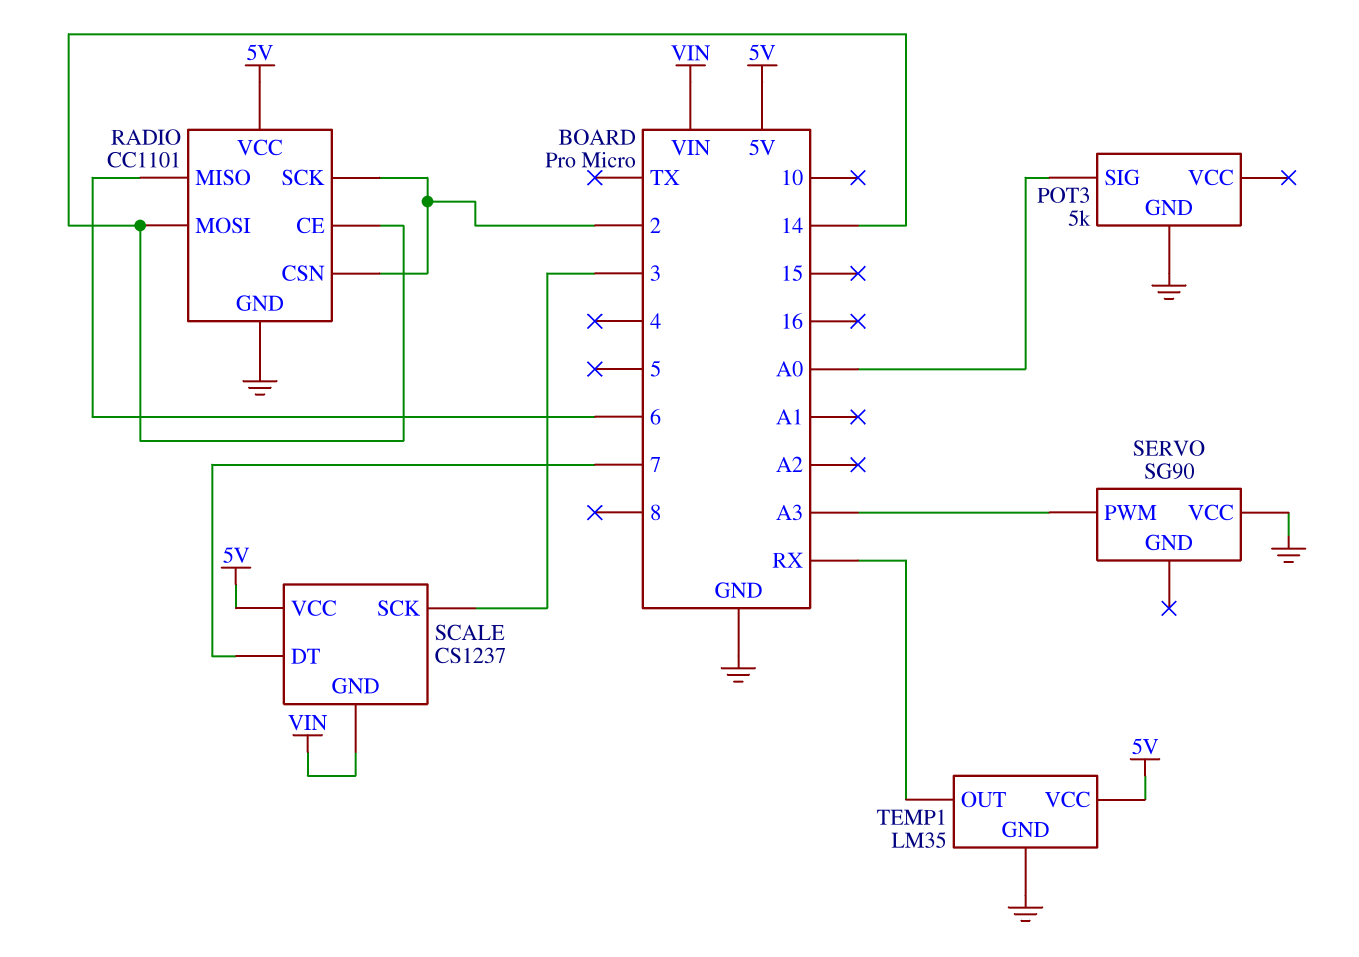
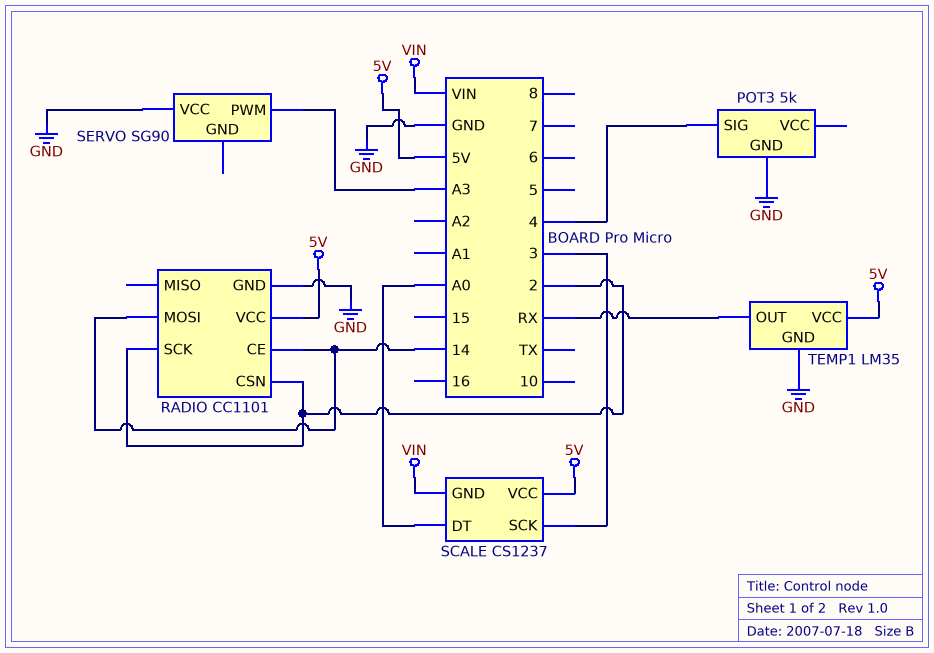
POT3 pin SIG: A0 -> 4
RADIO pin MISO: 6 -> none
SCALE pin DT: 7 -> A0

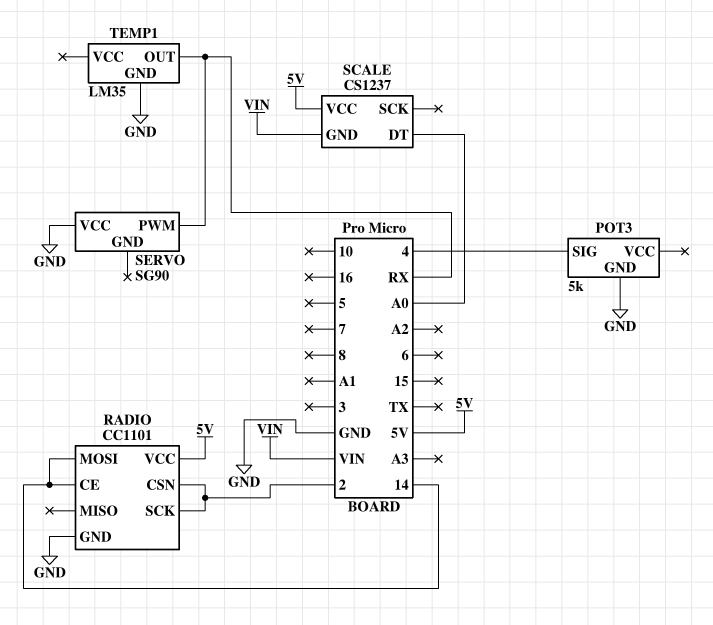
SCALE pin SCK: 3 -> none
SERVO pin PWM: A3 -> RX
TEMP1 pin VCC: 5V -> none

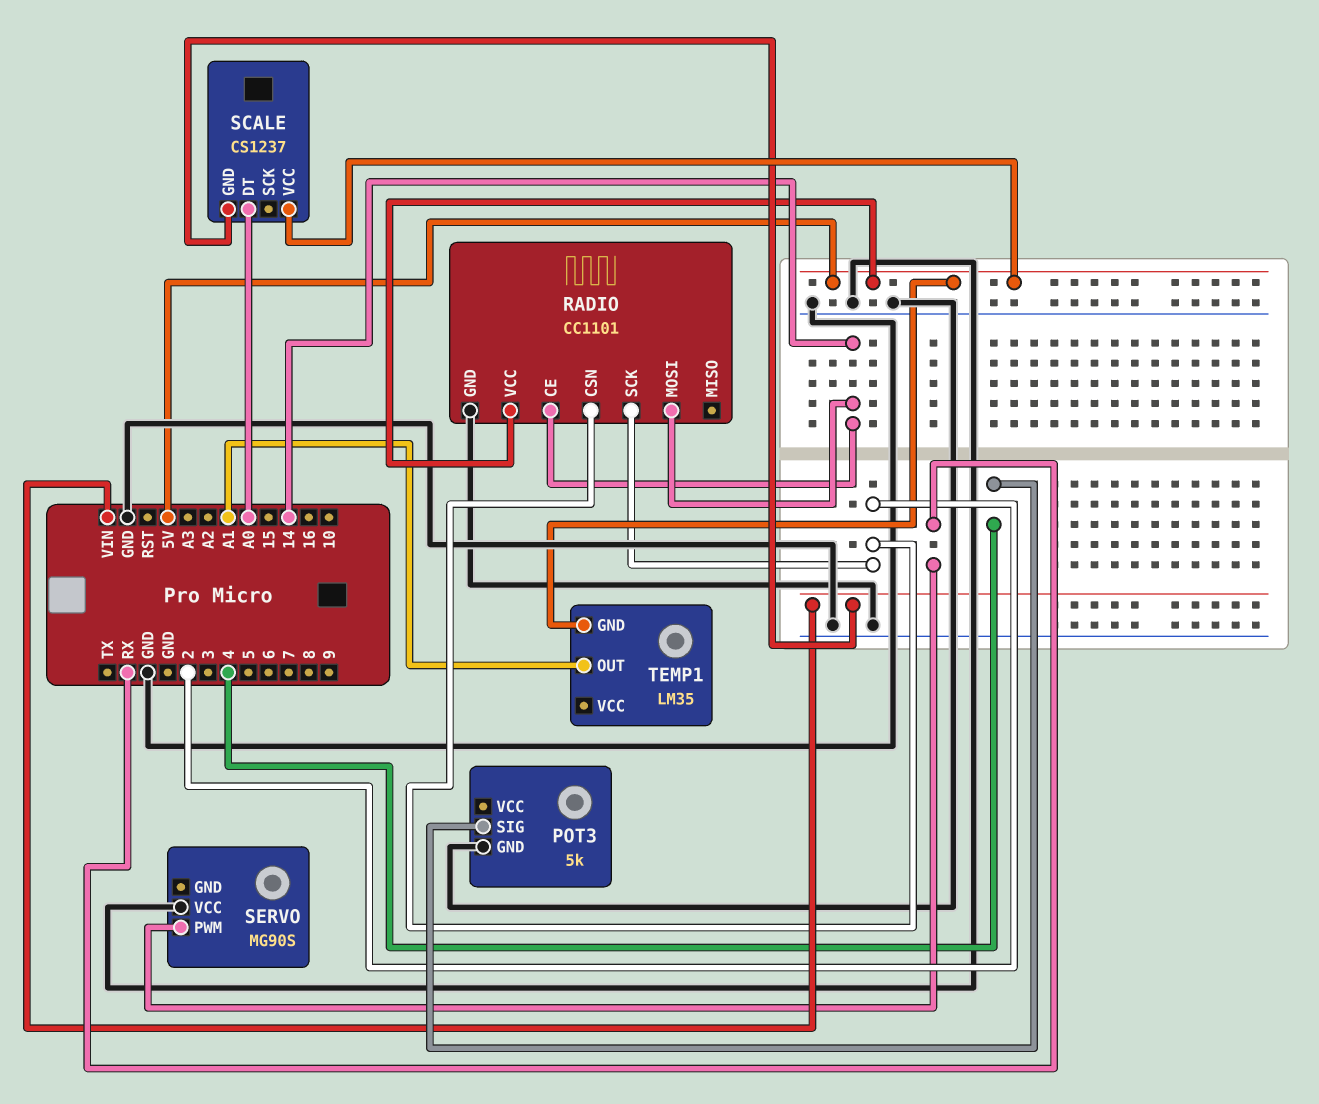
SERVO: SG90 -> MG90S
TEMP1 pin GND: GND -> 5V
TEMP1 pin OUT: RX -> A1

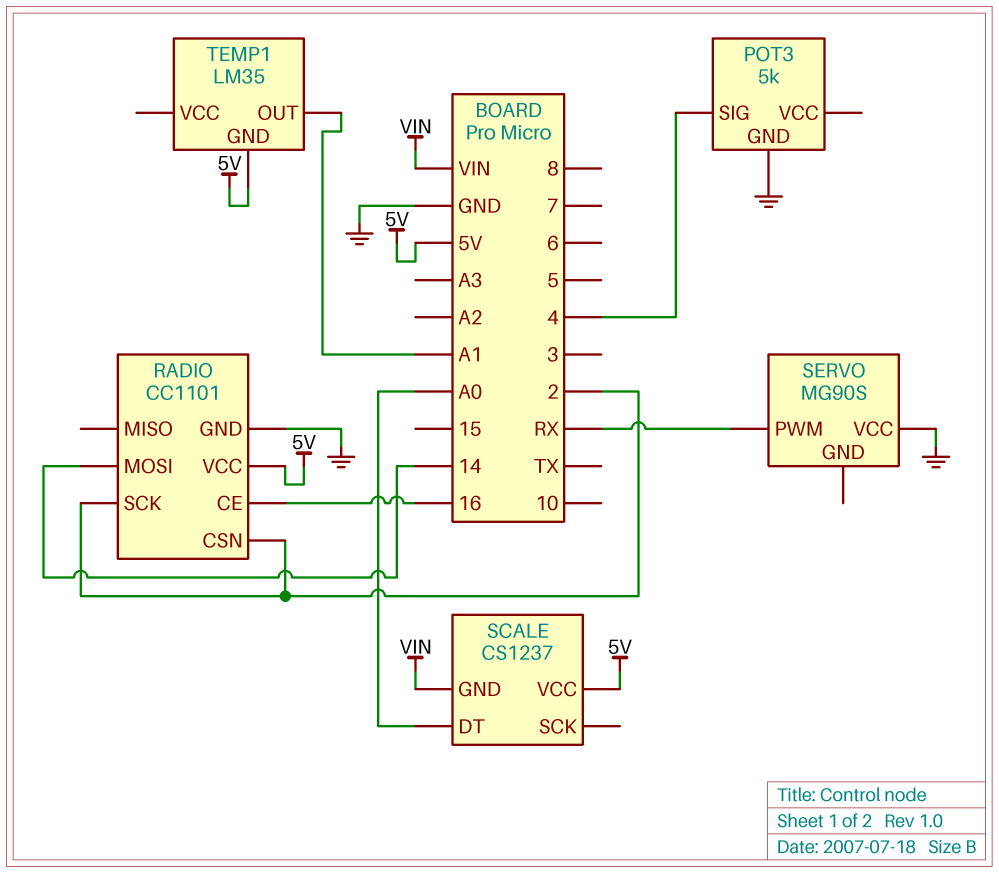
RADIO pin CE: 14 -> 16

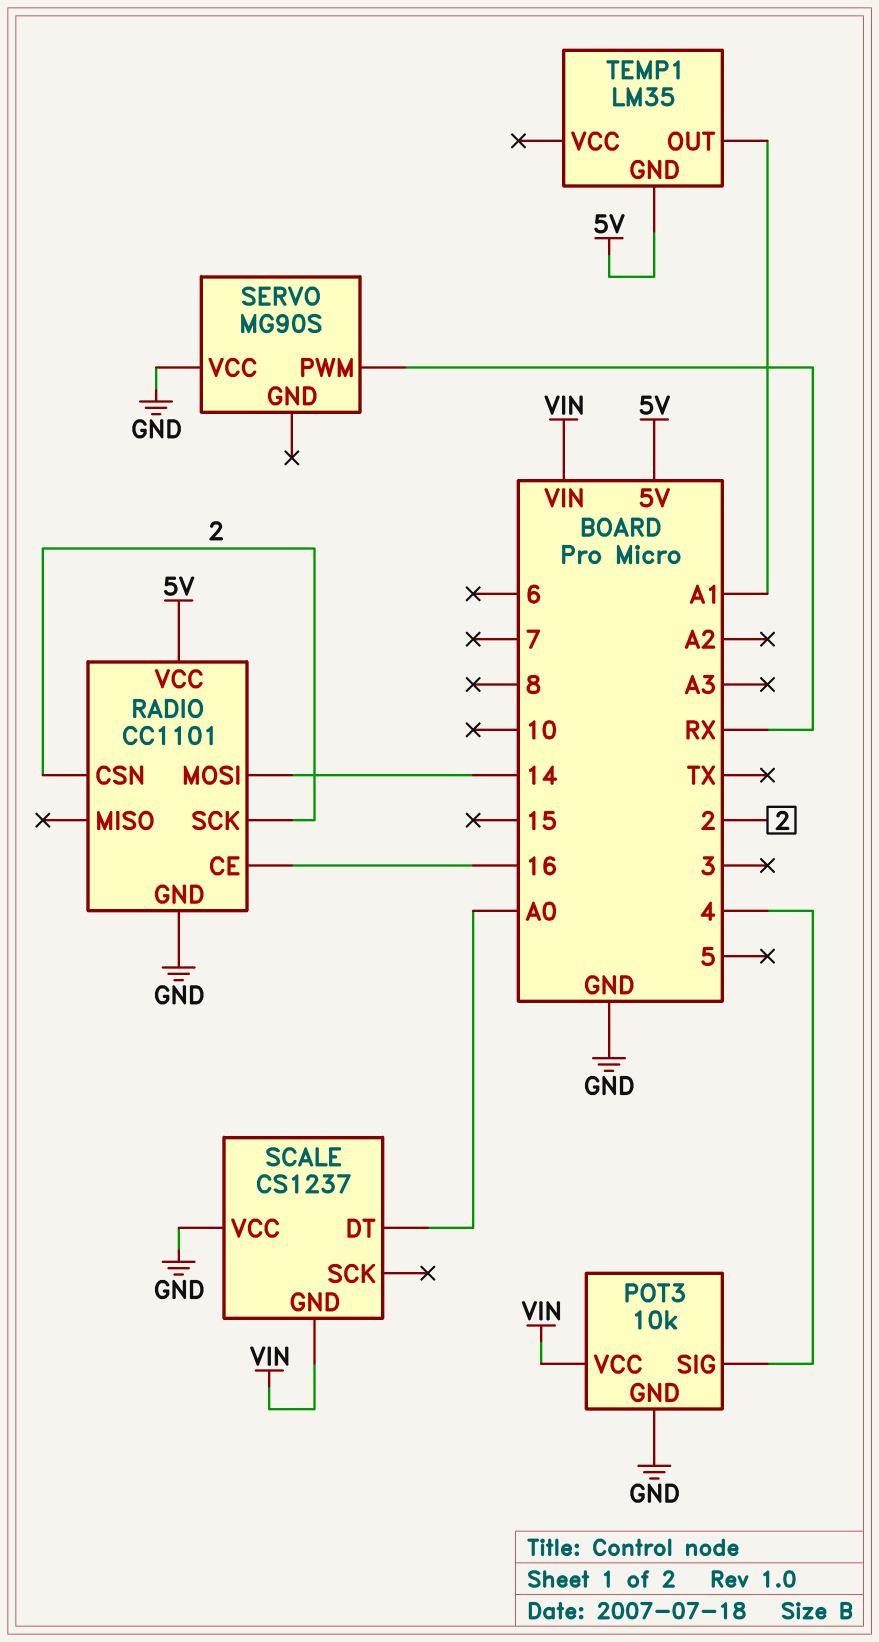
POT3: 5k -> 10k
POT3 pin VCC: none -> VIN
SCALE pin VCC: 5V -> GND

